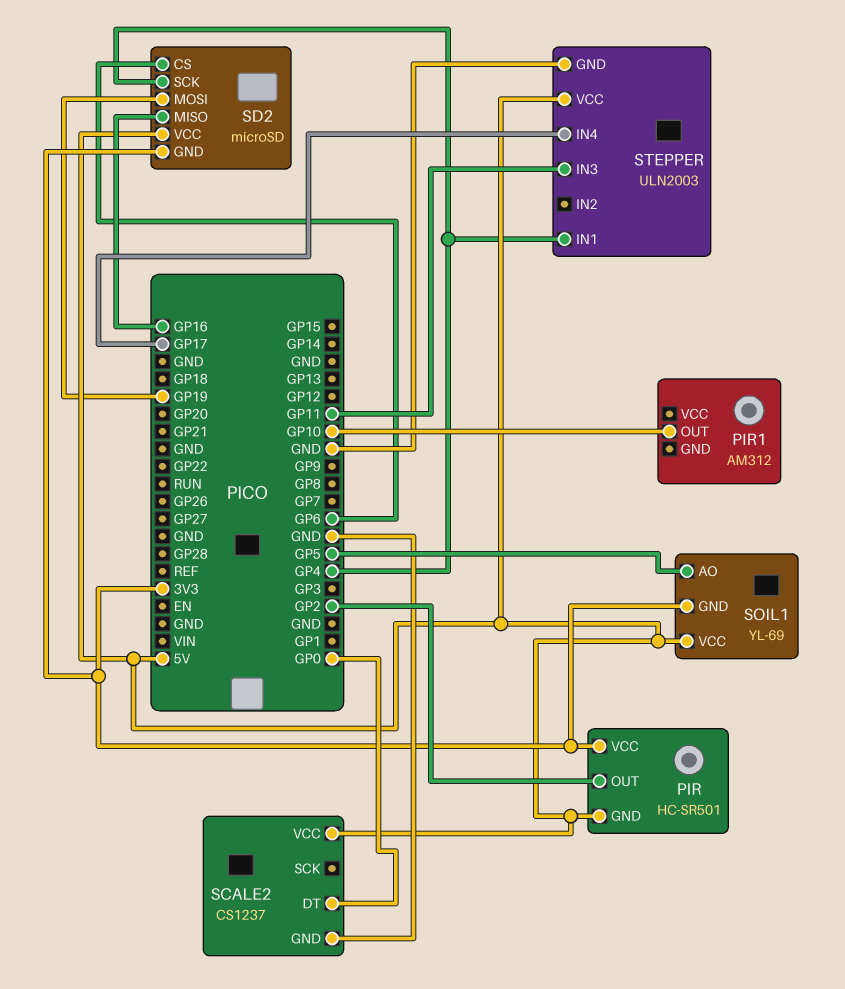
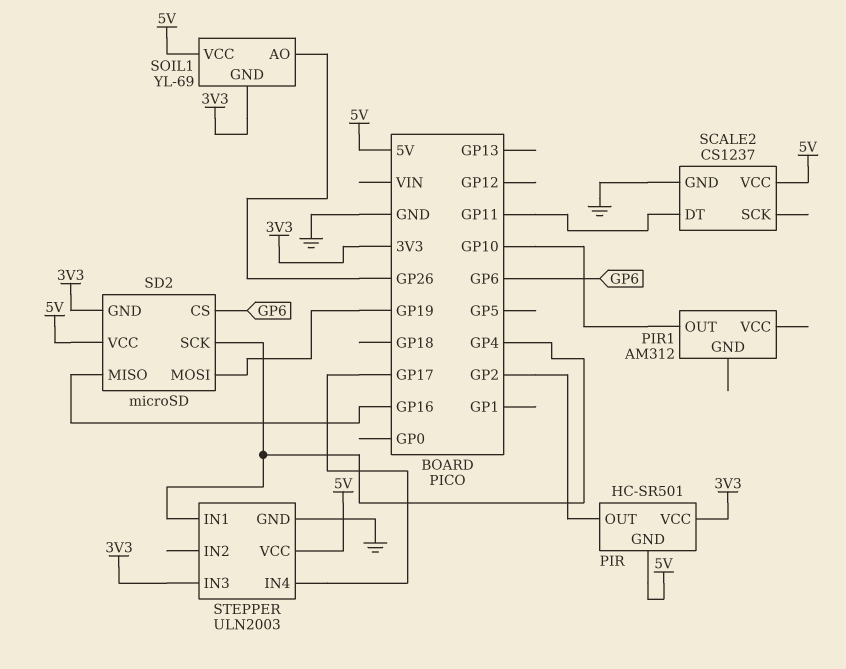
SCALE2 pin DT: GP0 -> GP11
SOIL1 pin AO: GP5 -> GP26
STEPPER pin IN3: GP11 -> 3V3

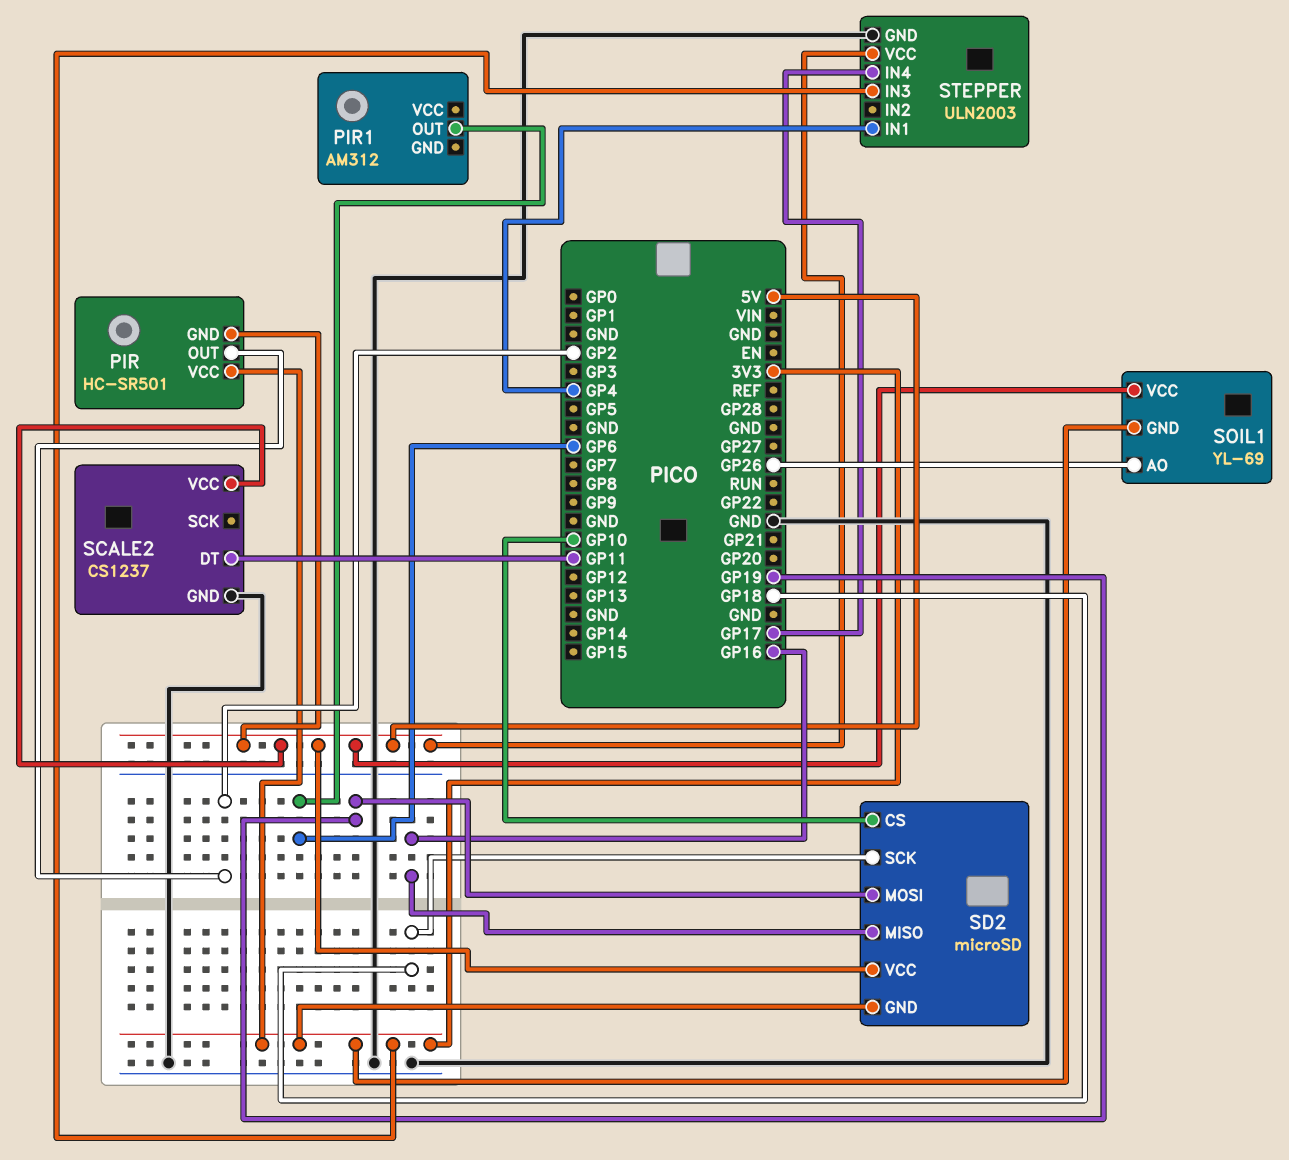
PIR1 pin OUT: GP10 -> GP6
SD2 pin CS: GP6 -> GP10
SD2 pin SCK: GP4 -> GP18

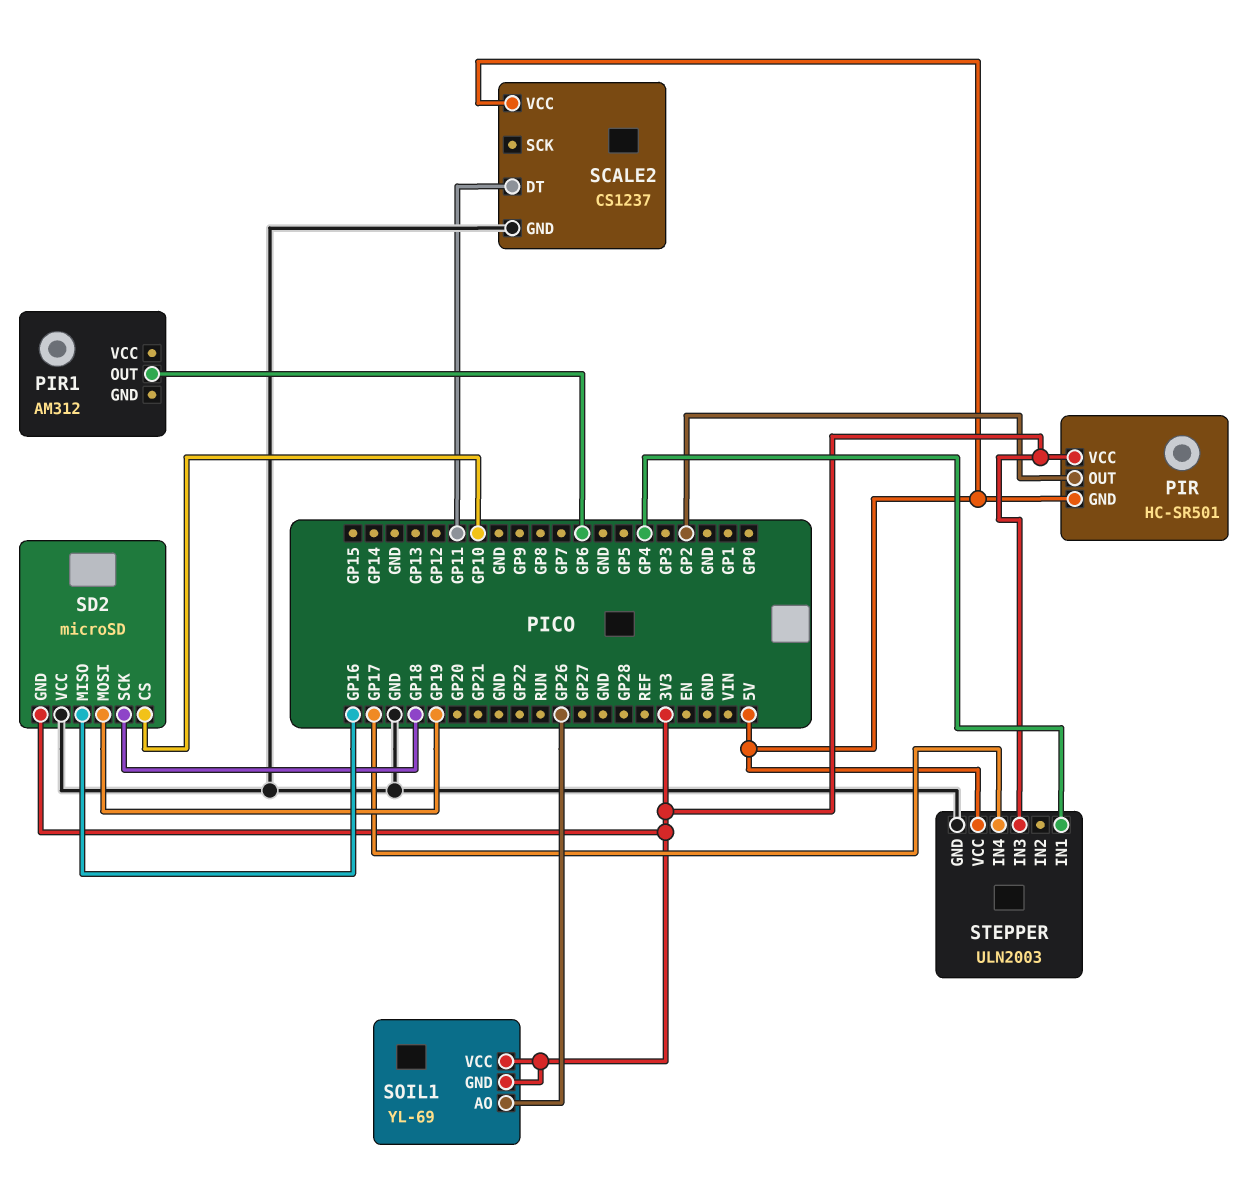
SD2 pin VCC: 5V -> GND
SOIL1 pin VCC: 5V -> 3V3

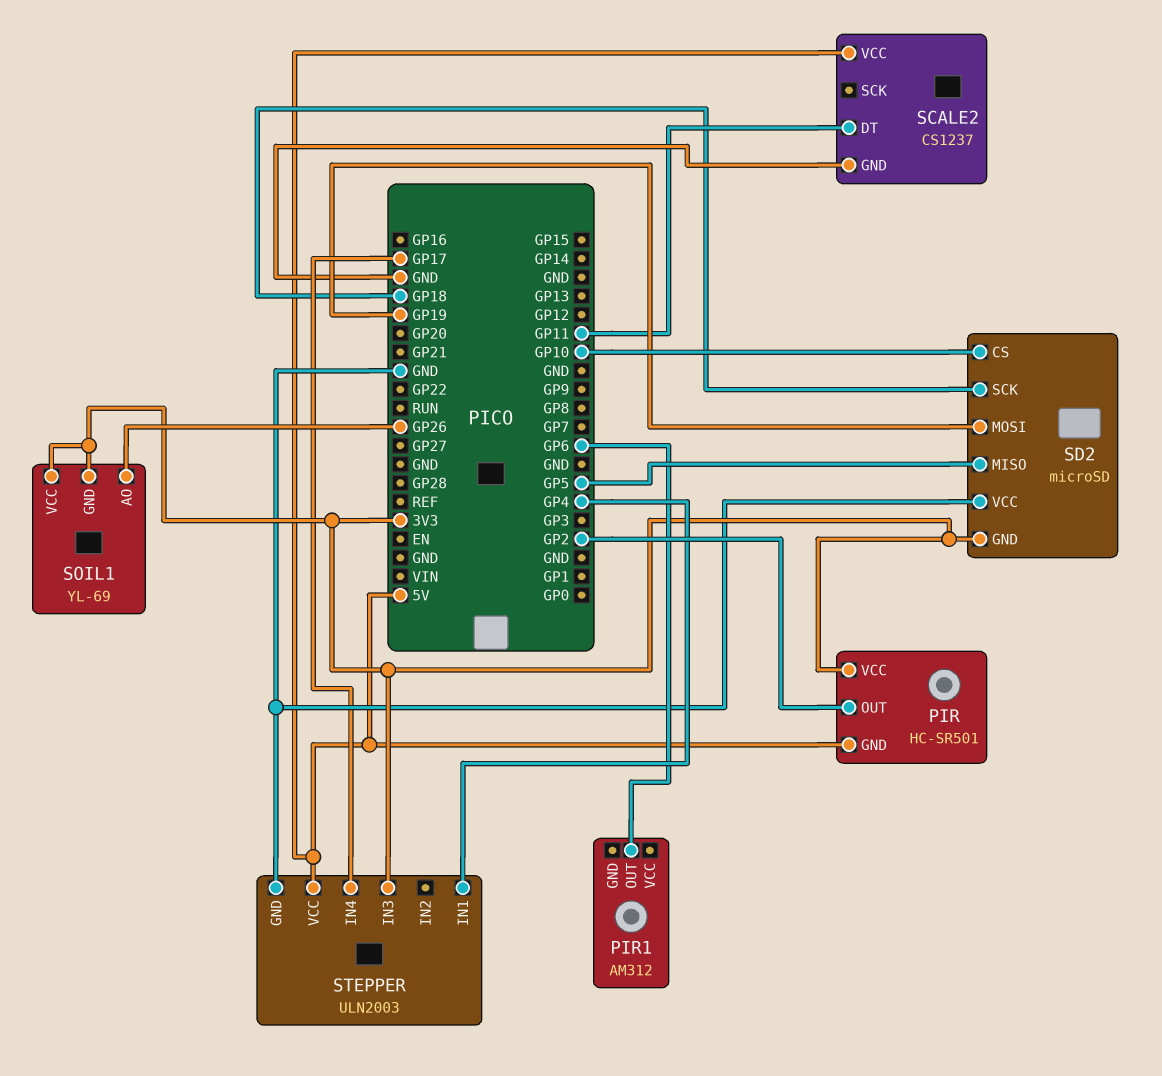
SD2 pin MISO: GP16 -> GP5

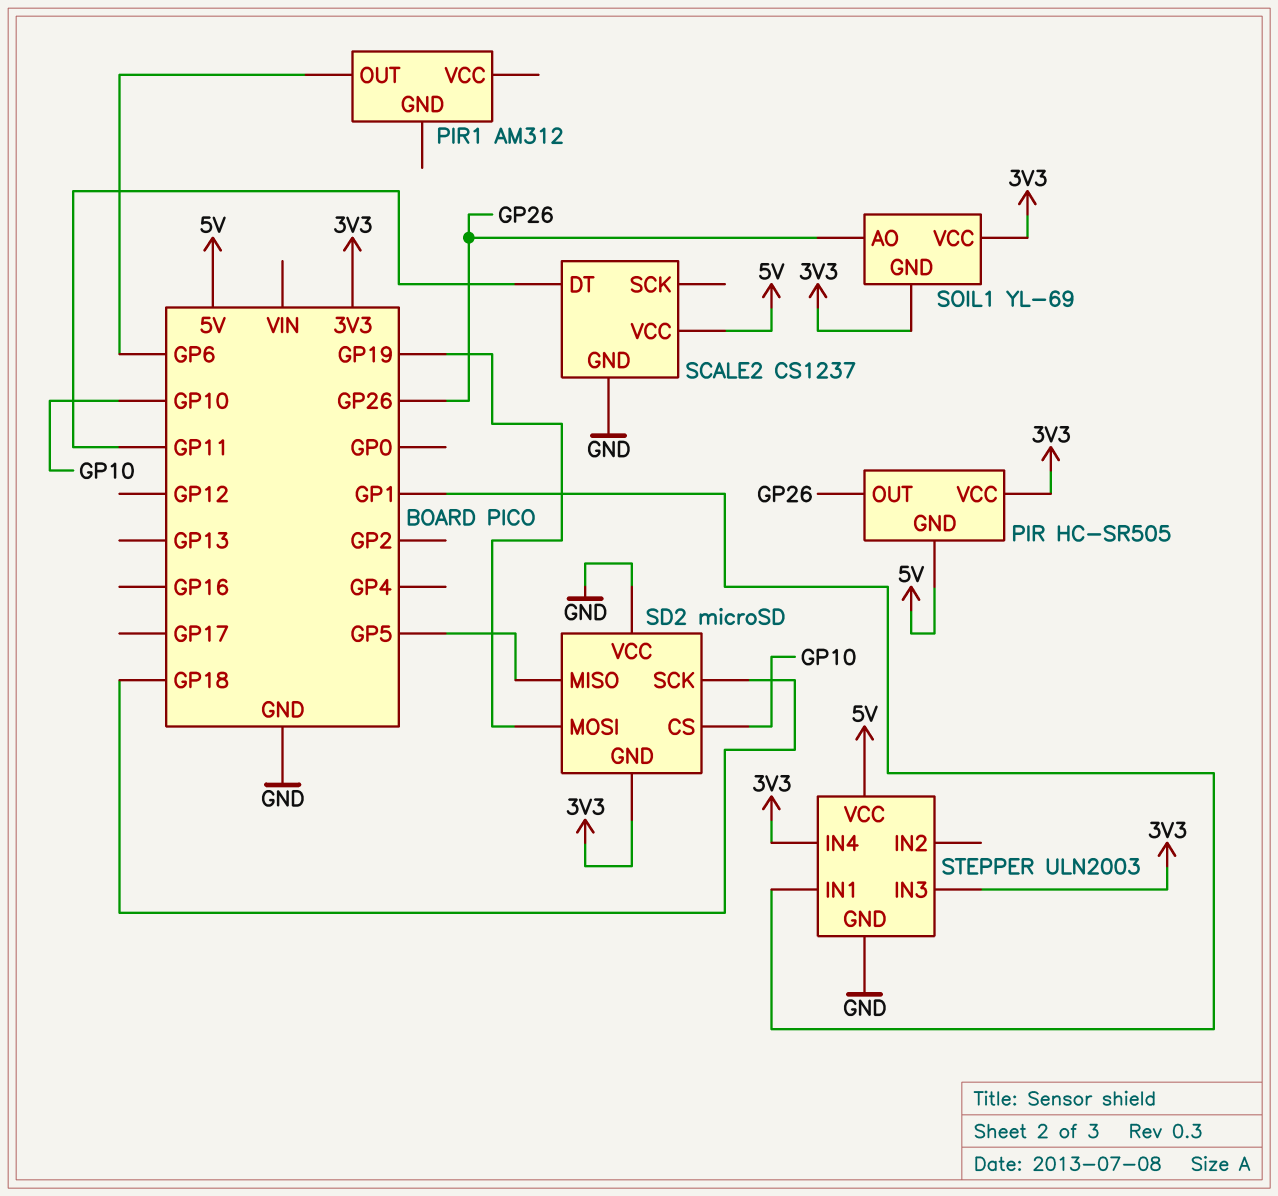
PIR: HC-SR501 -> HC-SR505
PIR pin OUT: GP2 -> GP26
STEPPER pin IN1: GP4 -> GP1
STEPPER pin IN4: GP17 -> 3V3

